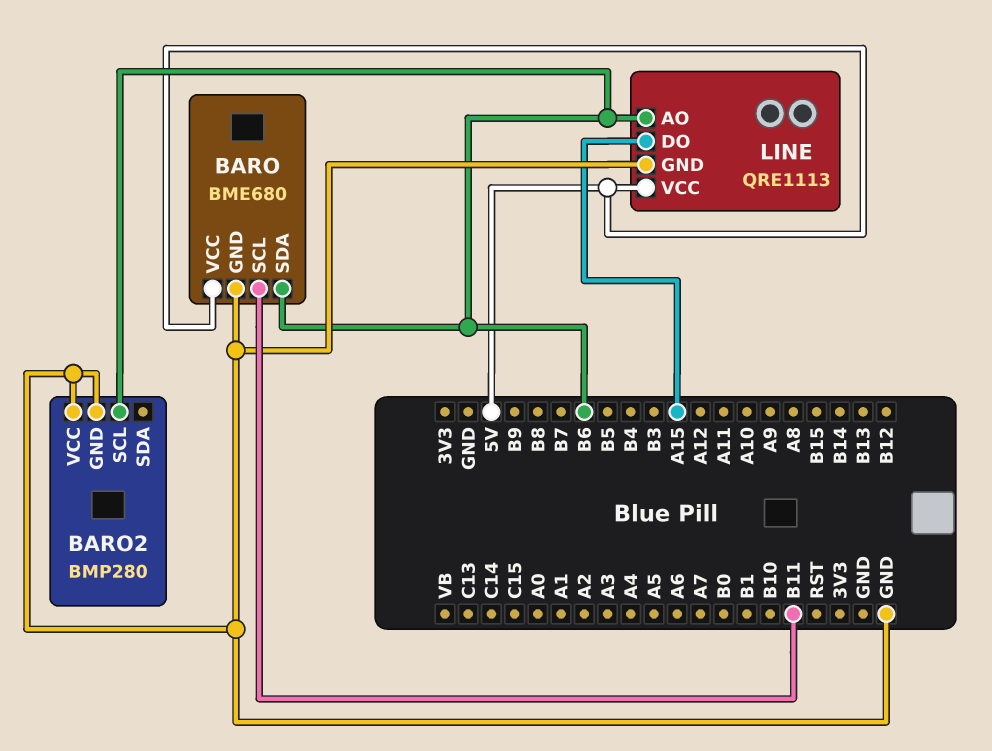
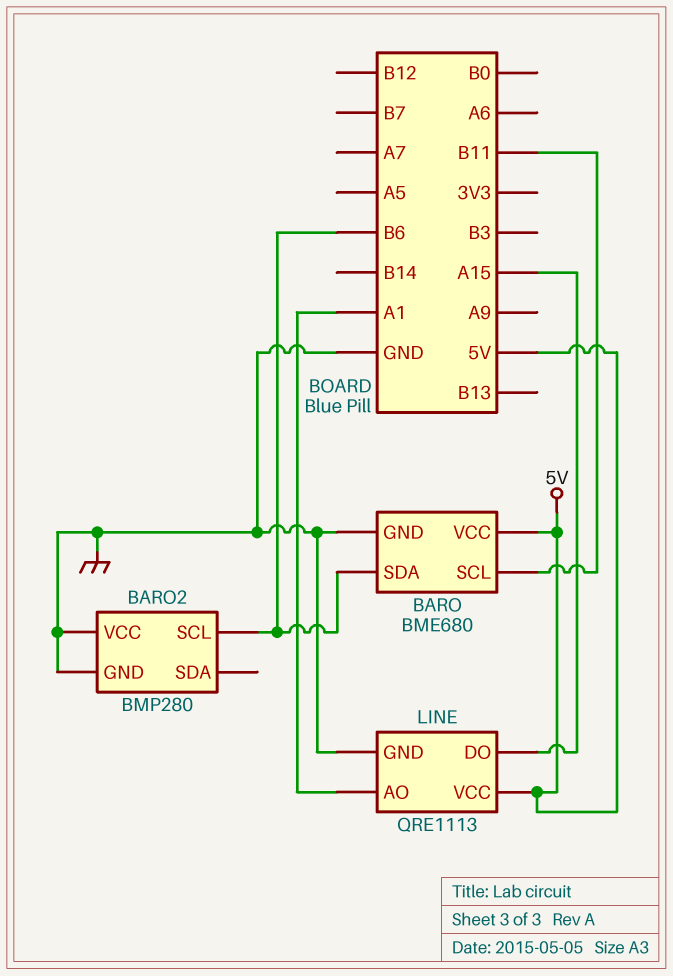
LINE pin AO: B6 -> A1

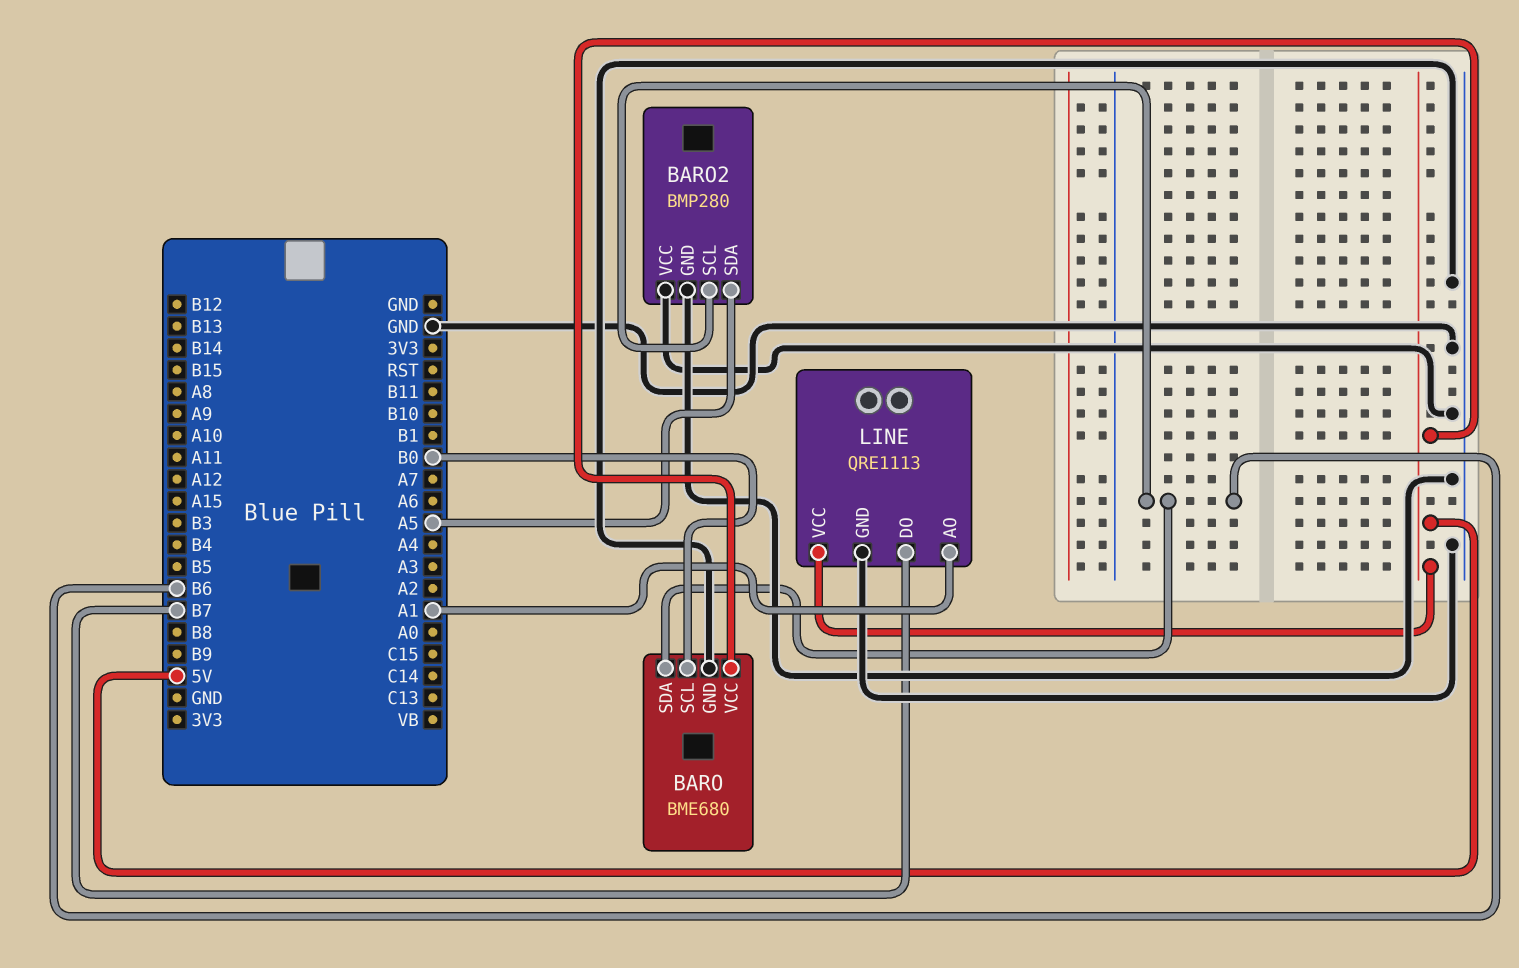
BARO pin SCL: B11 -> B0
BARO2 pin SDA: none -> A5
LINE pin DO: A15 -> B7

